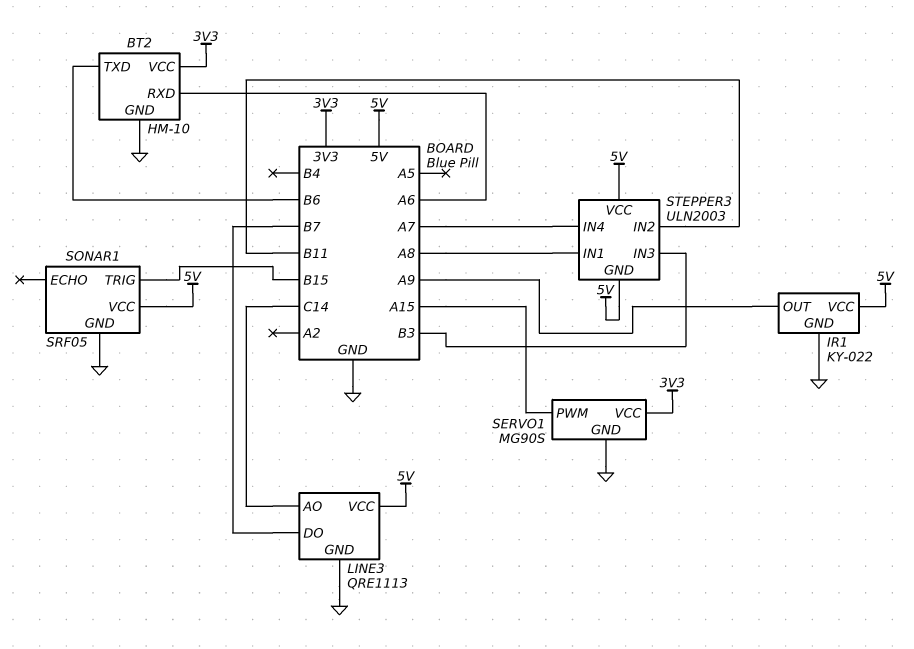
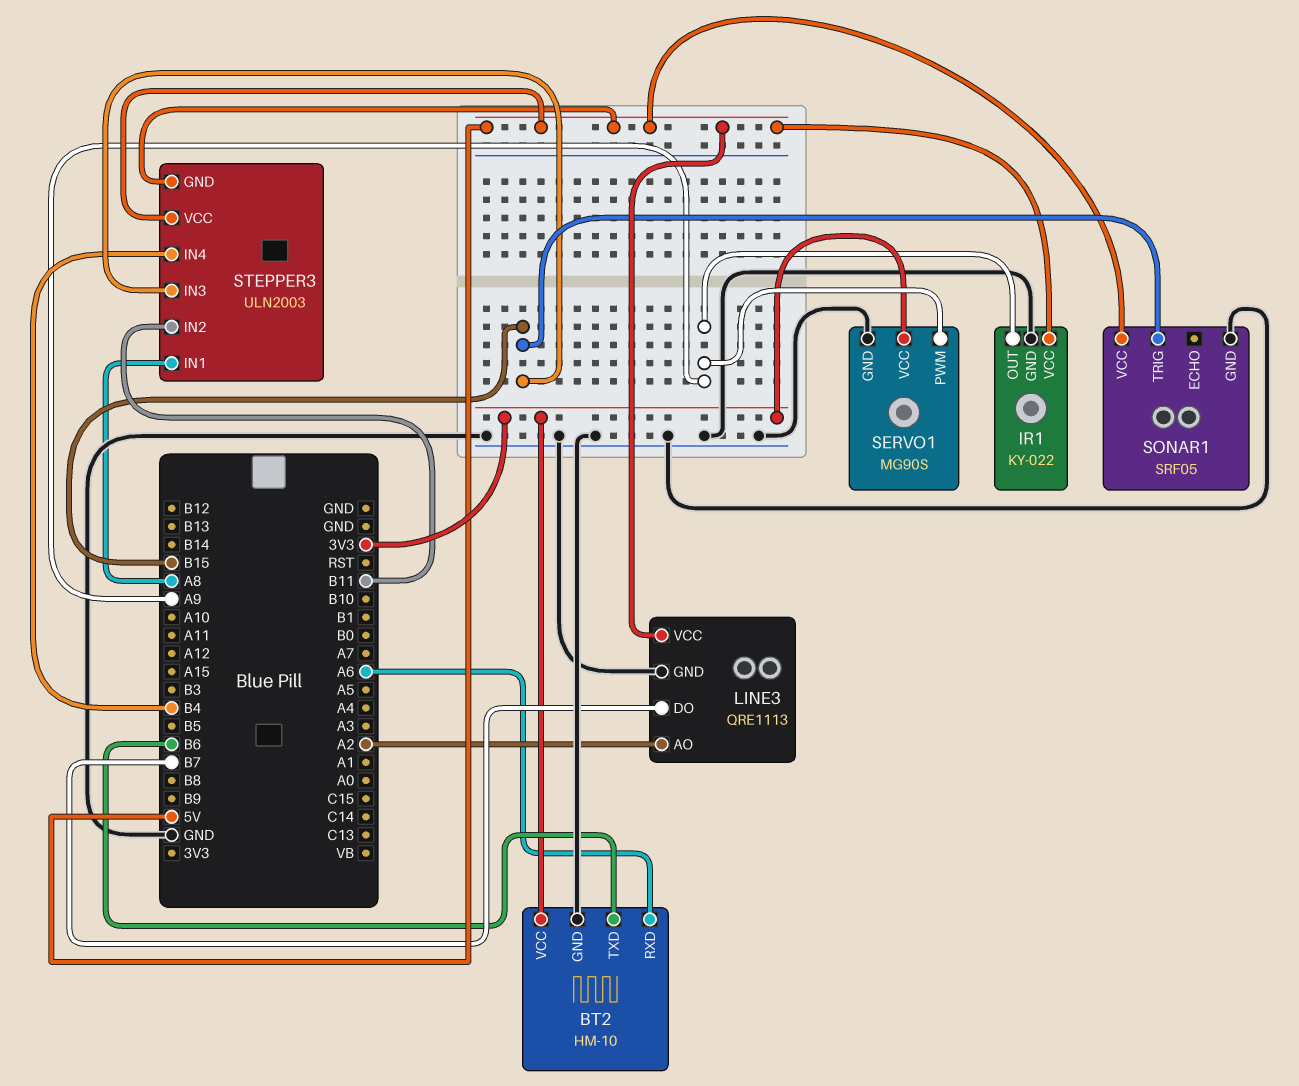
LINE3 pin AO: C14 -> A2
SERVO1 pin PWM: A15 -> A9
STEPPER3 pin IN3: B3 -> B15
STEPPER3 pin IN4: A7 -> B4

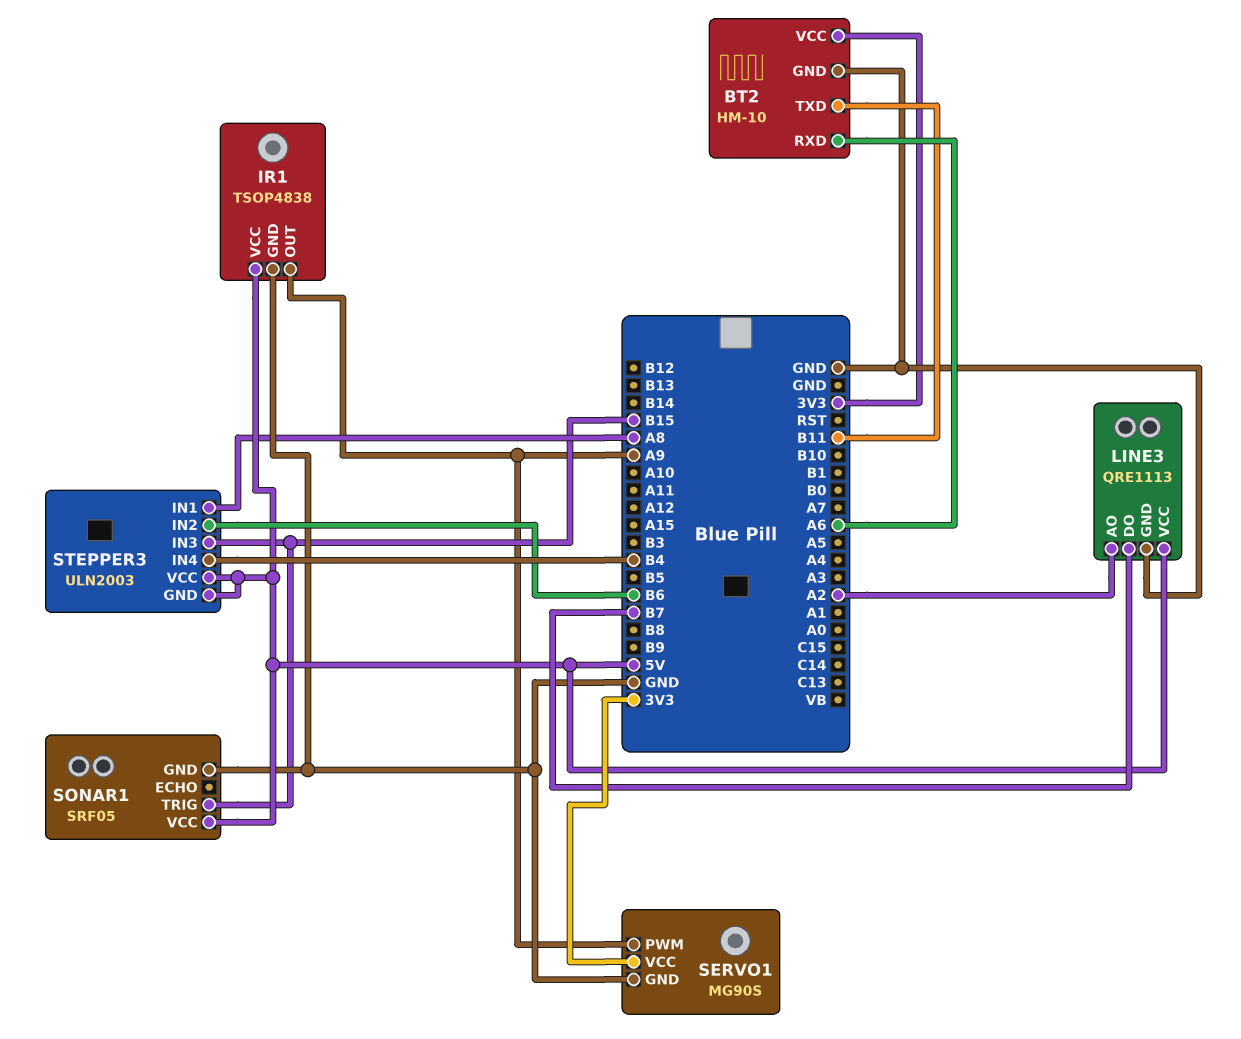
BT2 pin TXD: B6 -> B11
IR1: KY-022 -> TSOP4838
STEPPER3 pin IN2: B11 -> B6

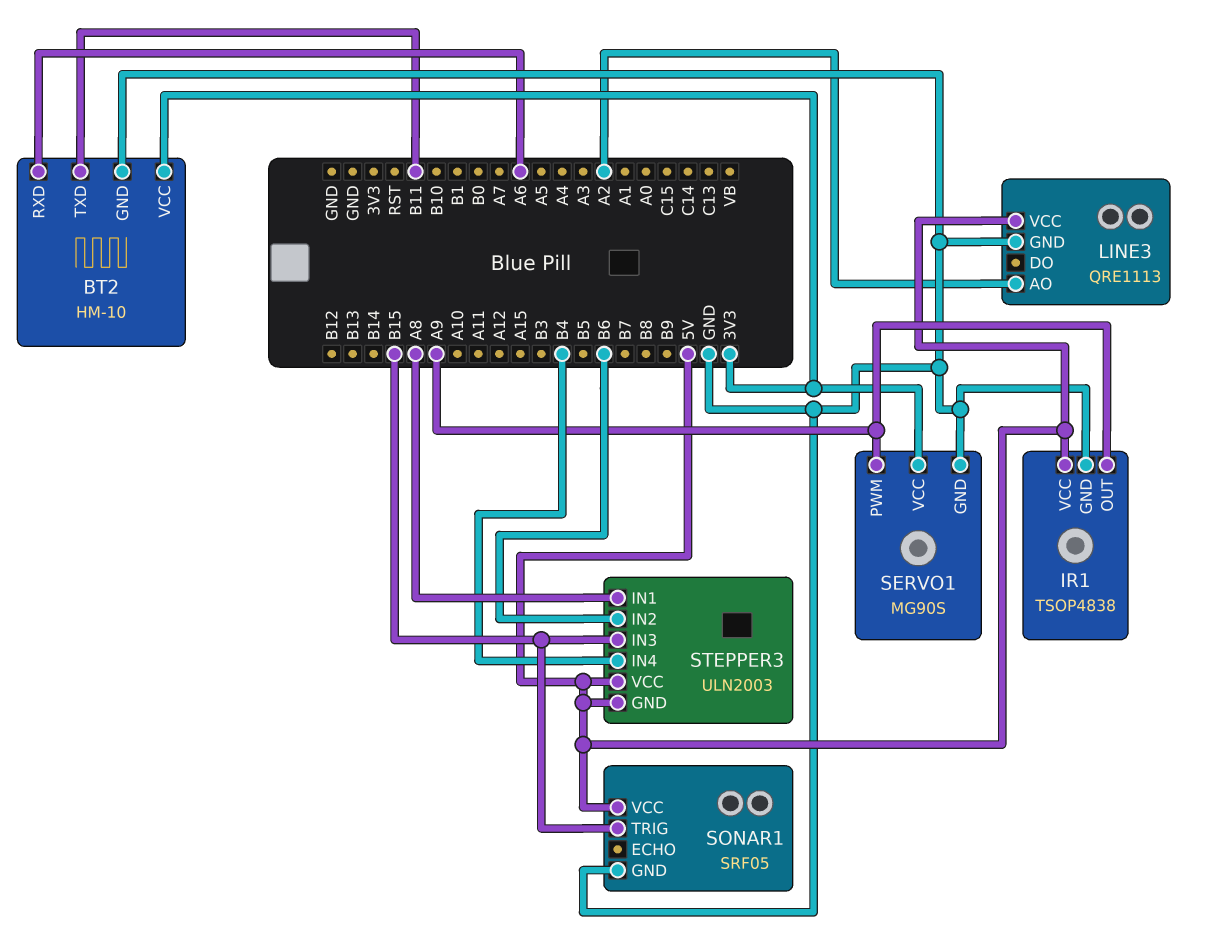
LINE3 pin DO: B7 -> none

